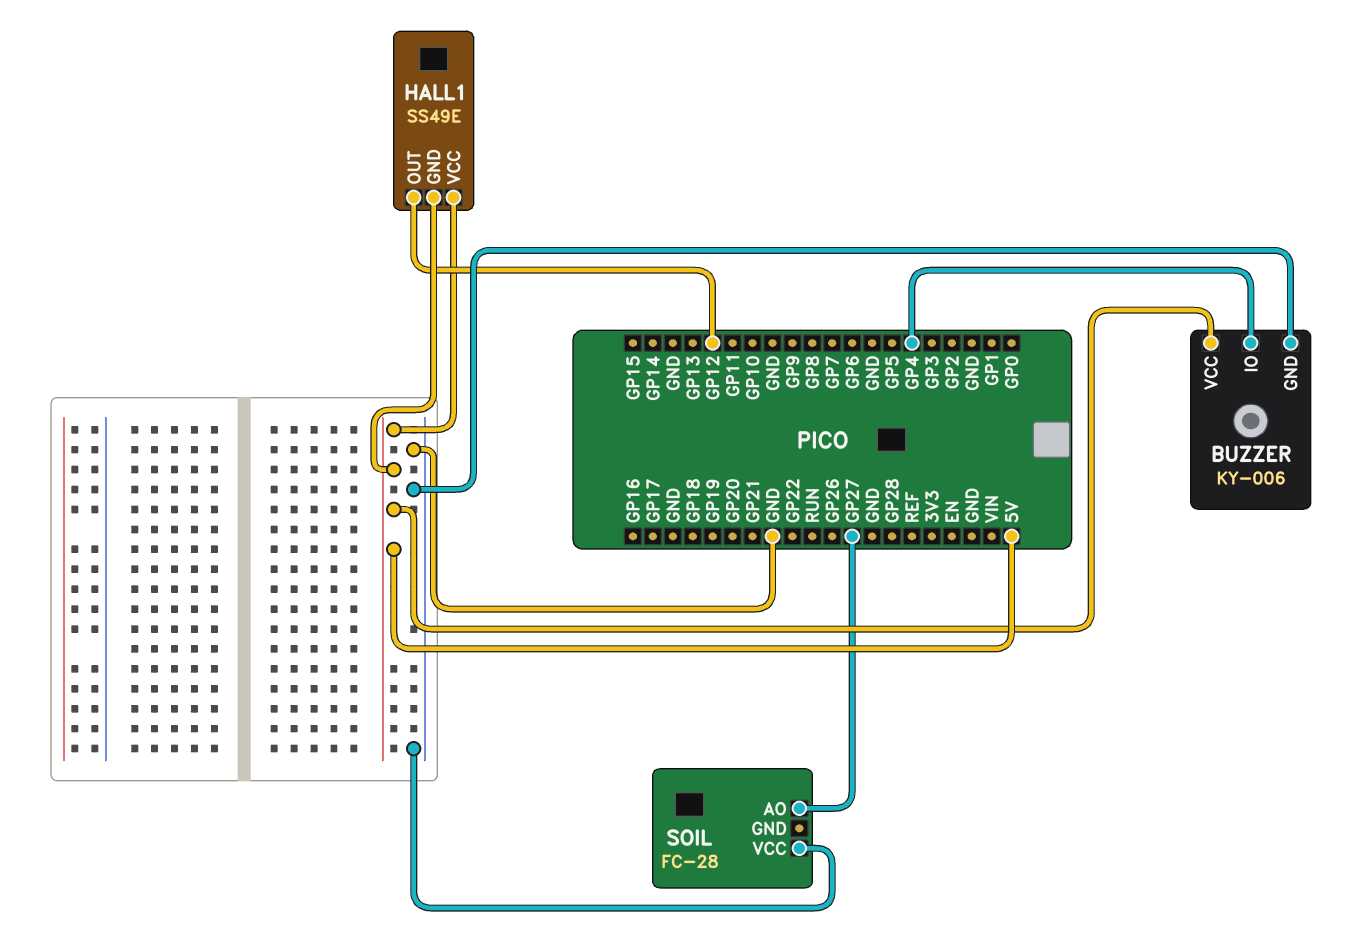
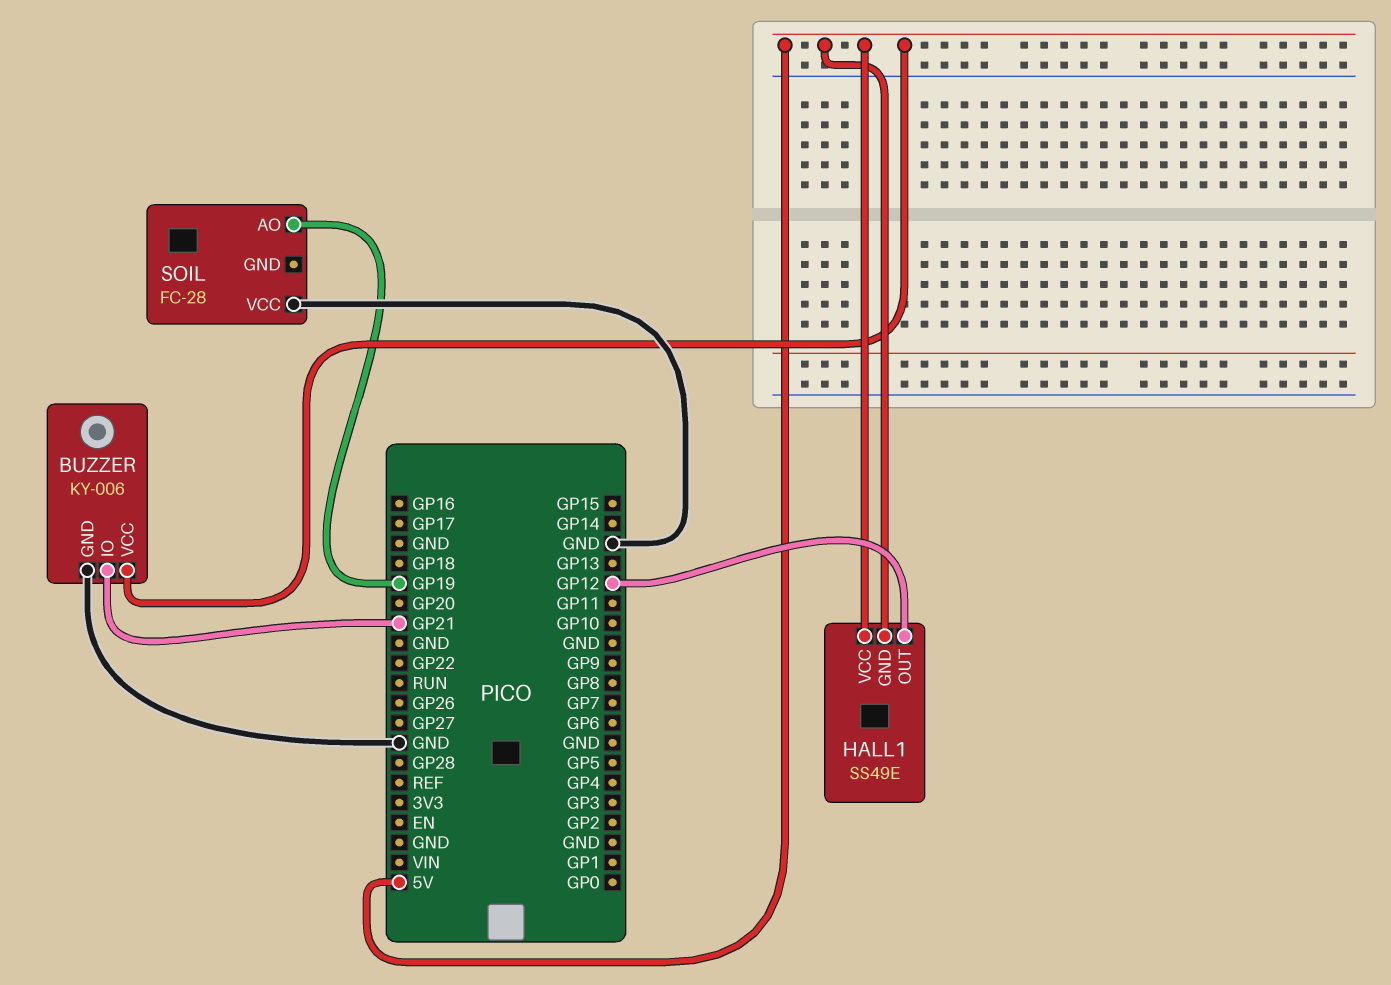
BUZZER pin IO: GP4 -> GP21
SOIL pin AO: GP27 -> GP19

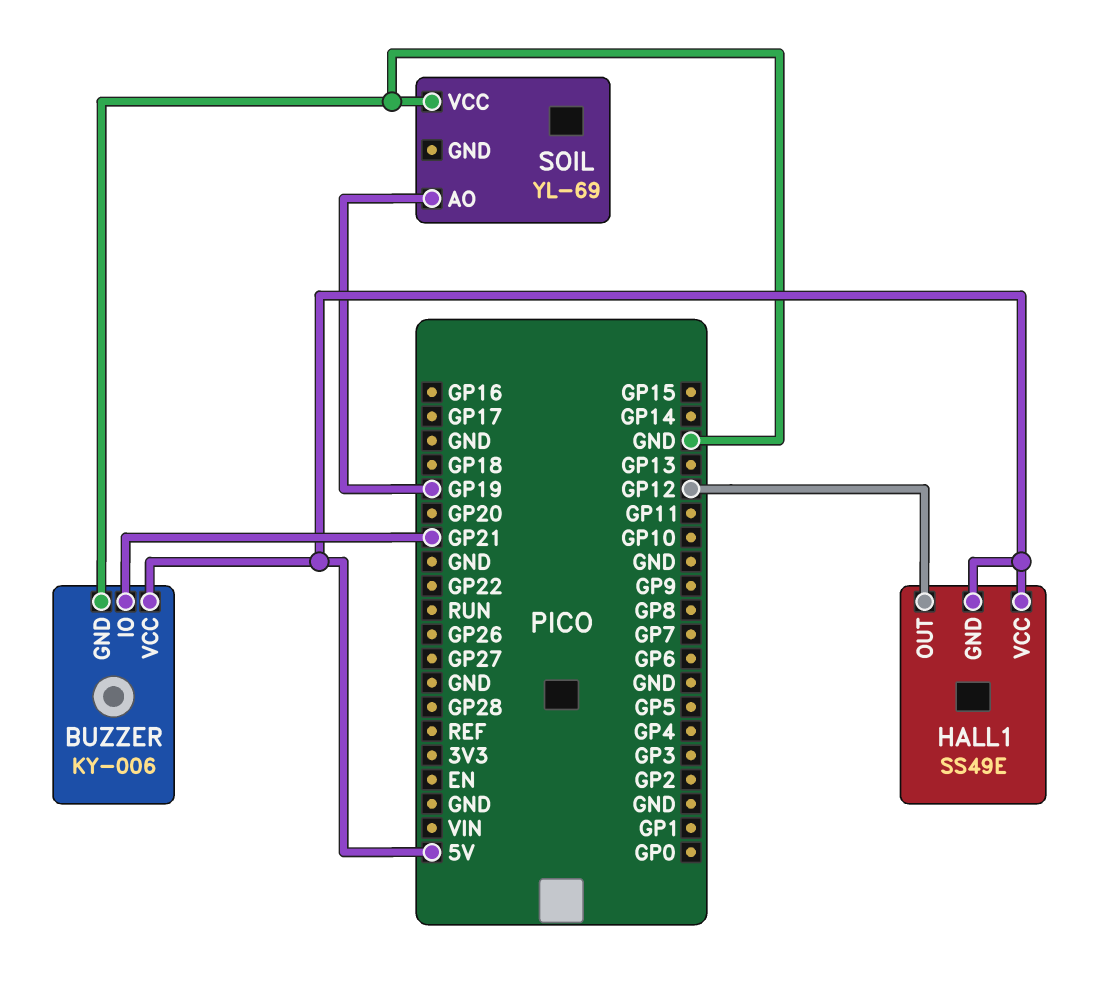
SOIL: FC-28 -> YL-69

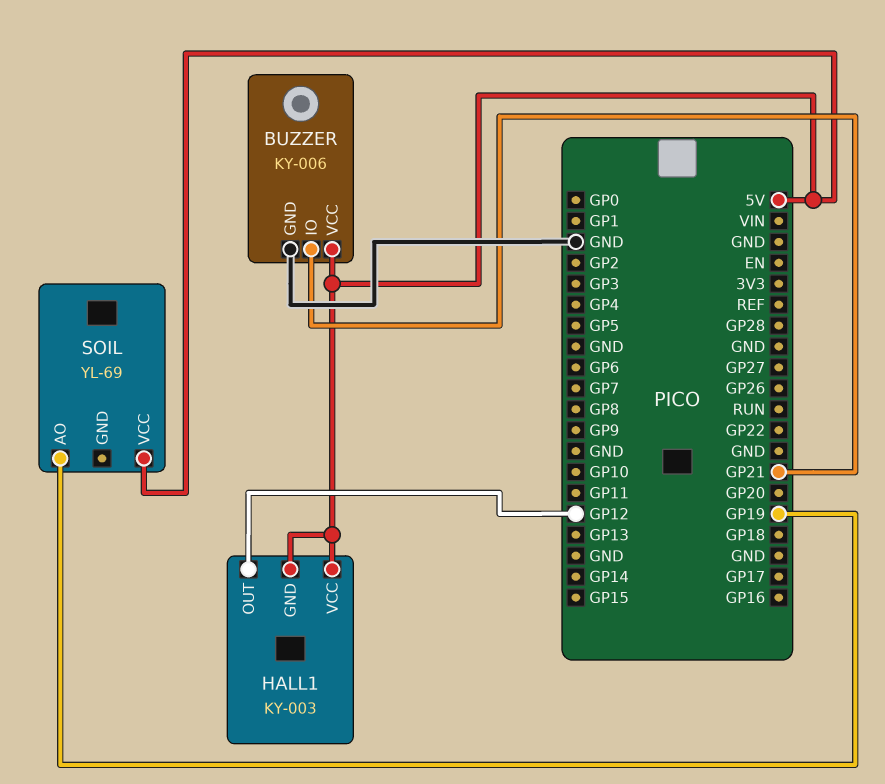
HALL1: SS49E -> KY-003
SOIL pin VCC: GND -> 5V

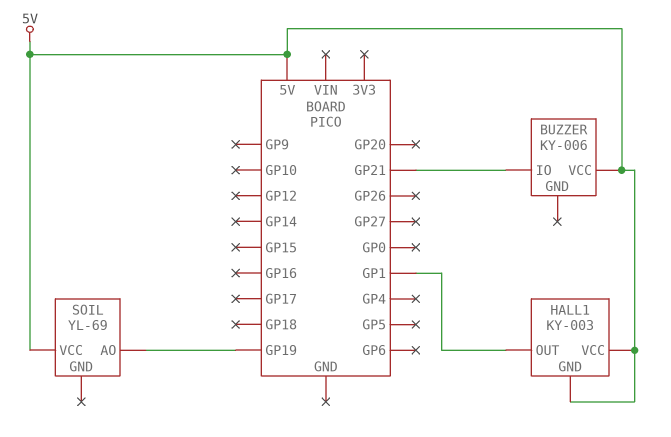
BUZZER pin GND: GND -> none
HALL1 pin OUT: GP12 -> GP1

